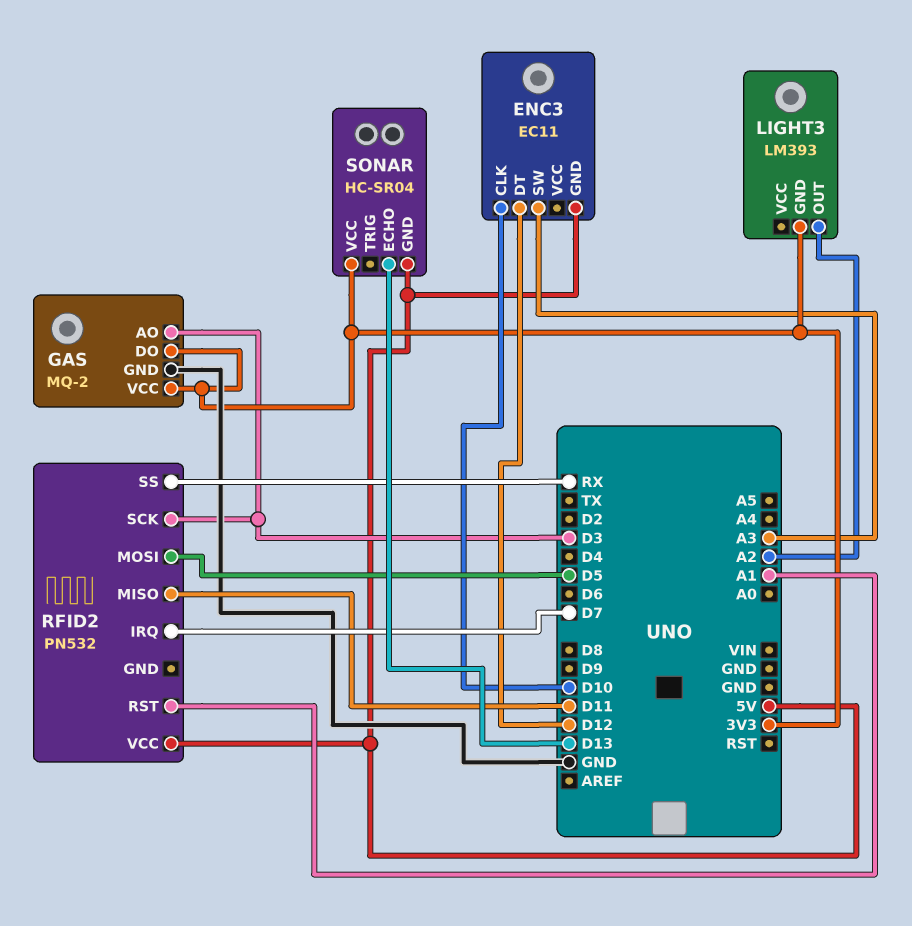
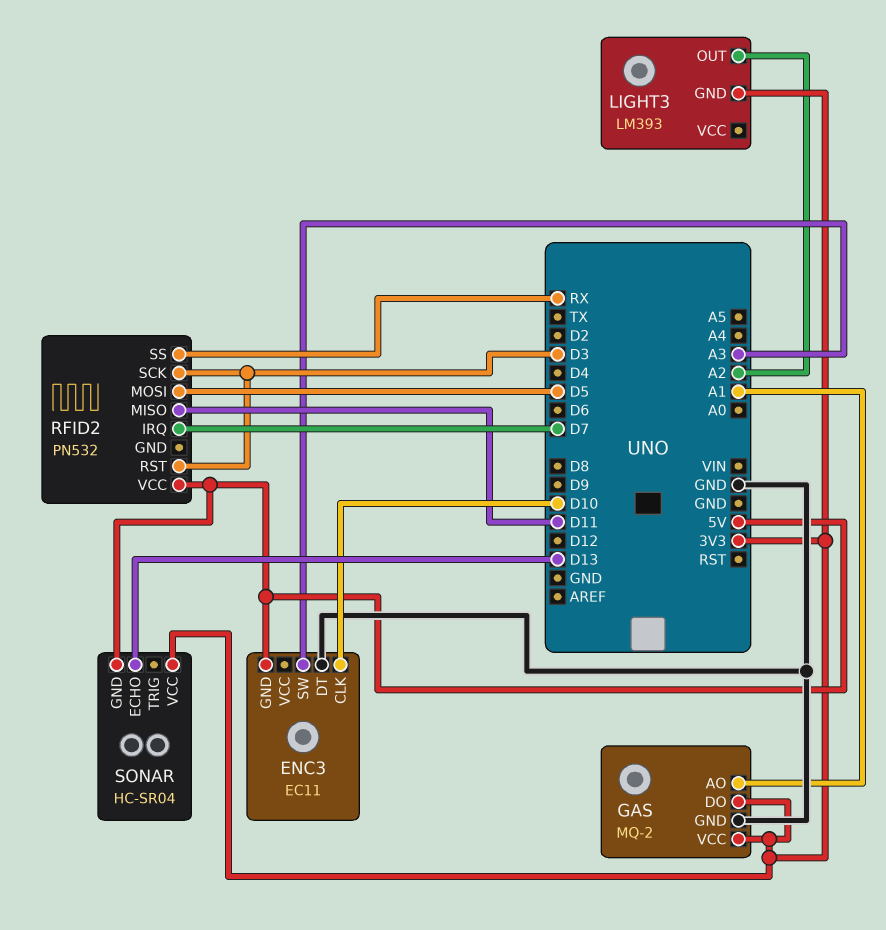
ENC3 pin DT: D12 -> GND
GAS pin AO: D3 -> A1
RFID2 pin RST: A1 -> D3

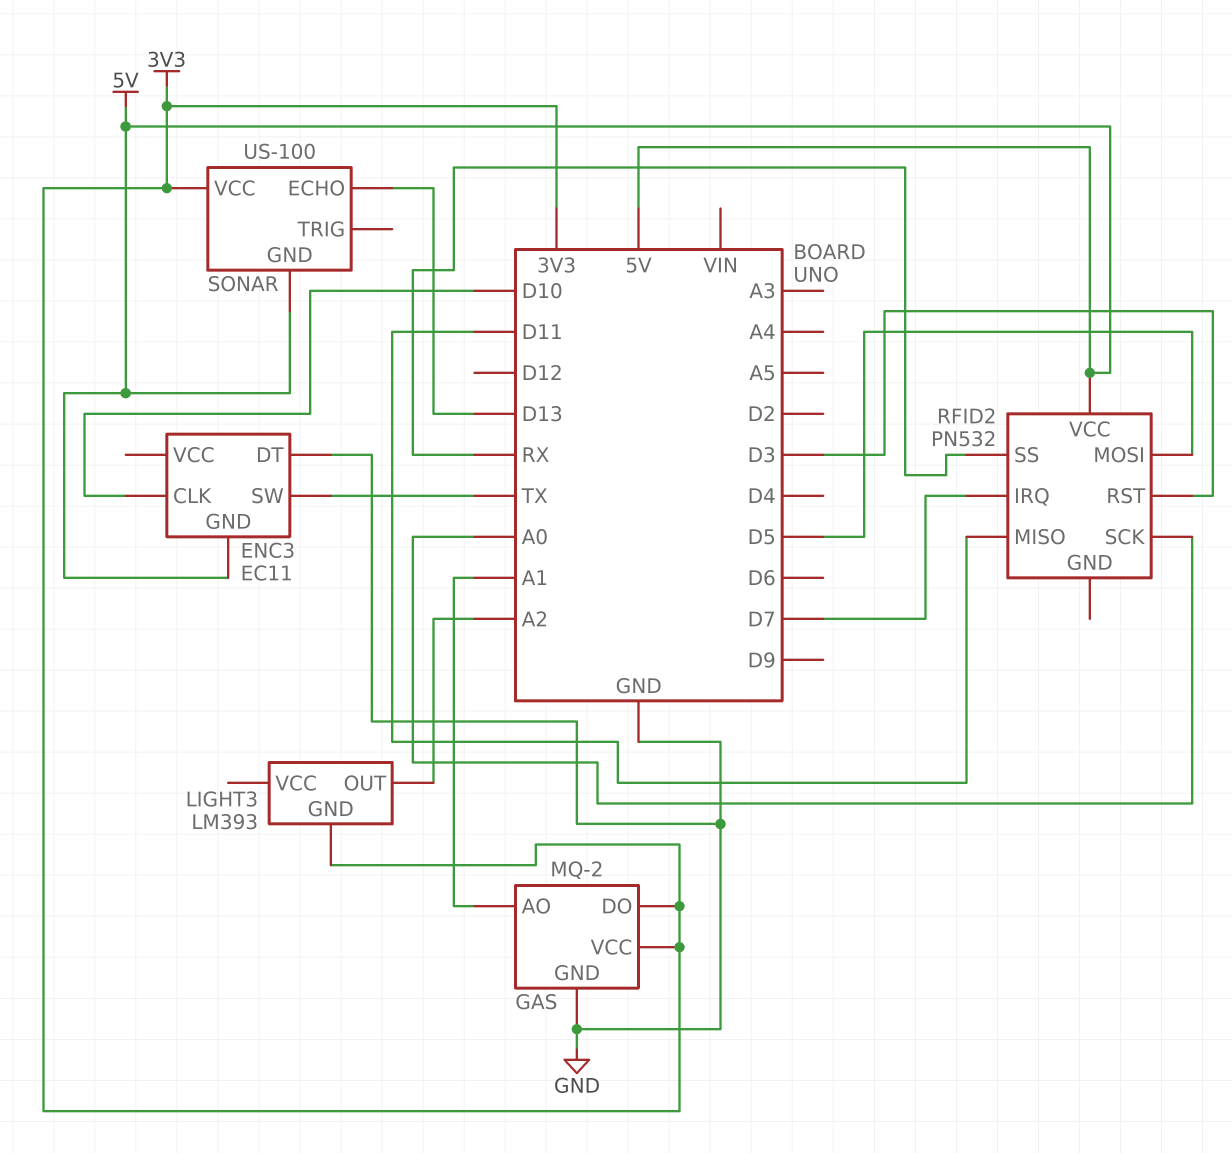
ENC3 pin SW: A3 -> TX
RFID2 pin SCK: D3 -> A0
SONAR: HC-SR04 -> US-100

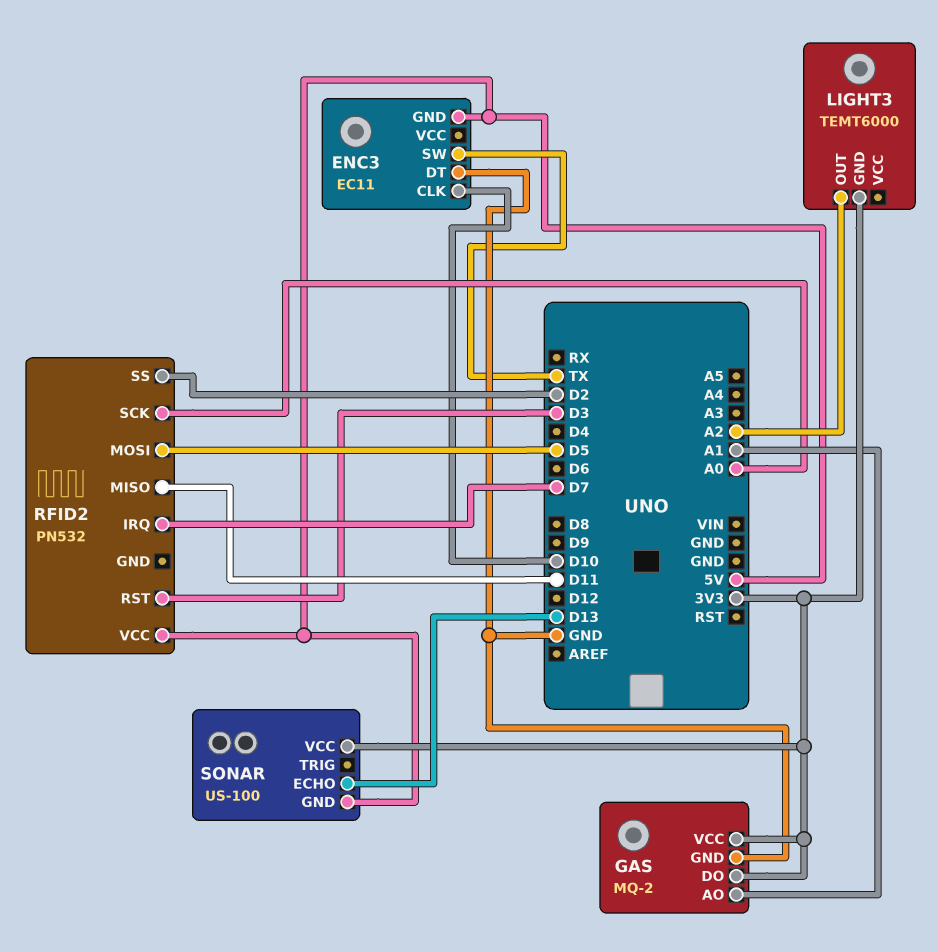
LIGHT3: LM393 -> TEMT6000
RFID2 pin SS: RX -> D2

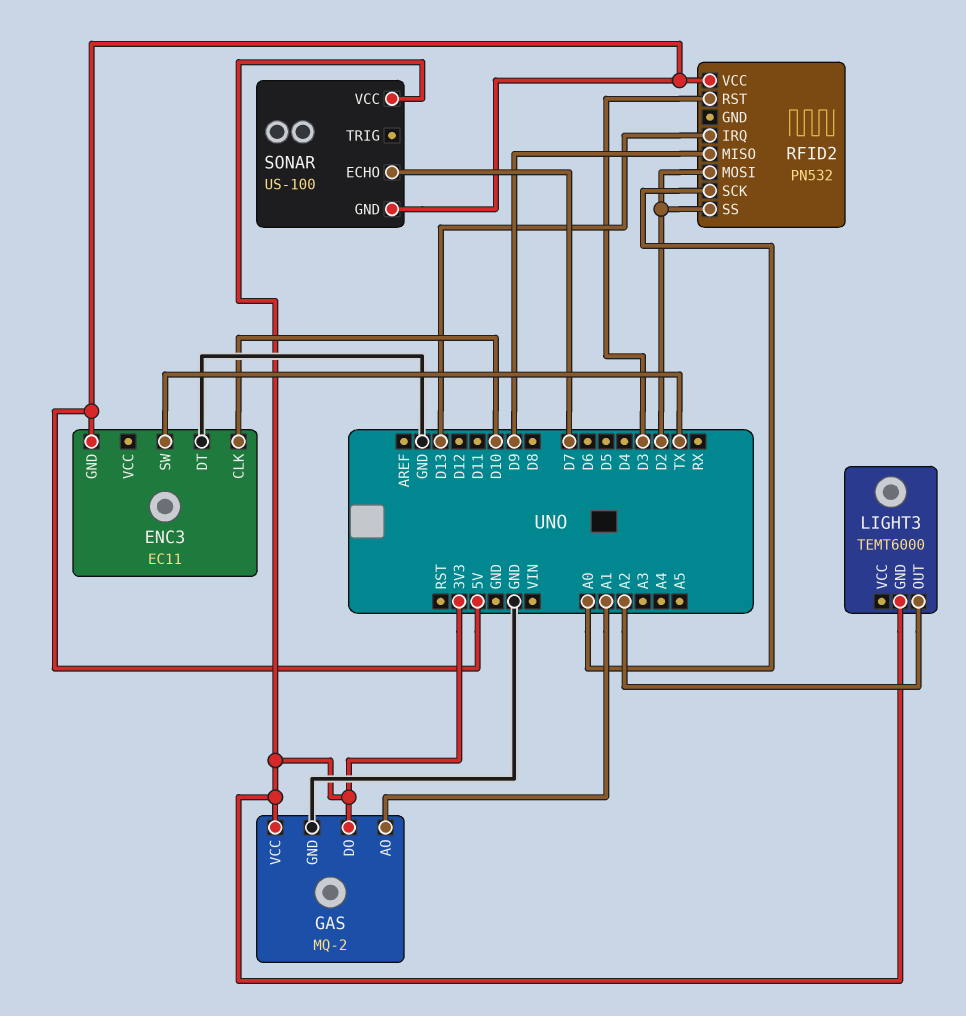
RFID2 pin IRQ: D7 -> D13
RFID2 pin MISO: D11 -> D9
RFID2 pin MOSI: D5 -> D2
SONAR pin ECHO: D13 -> D7

